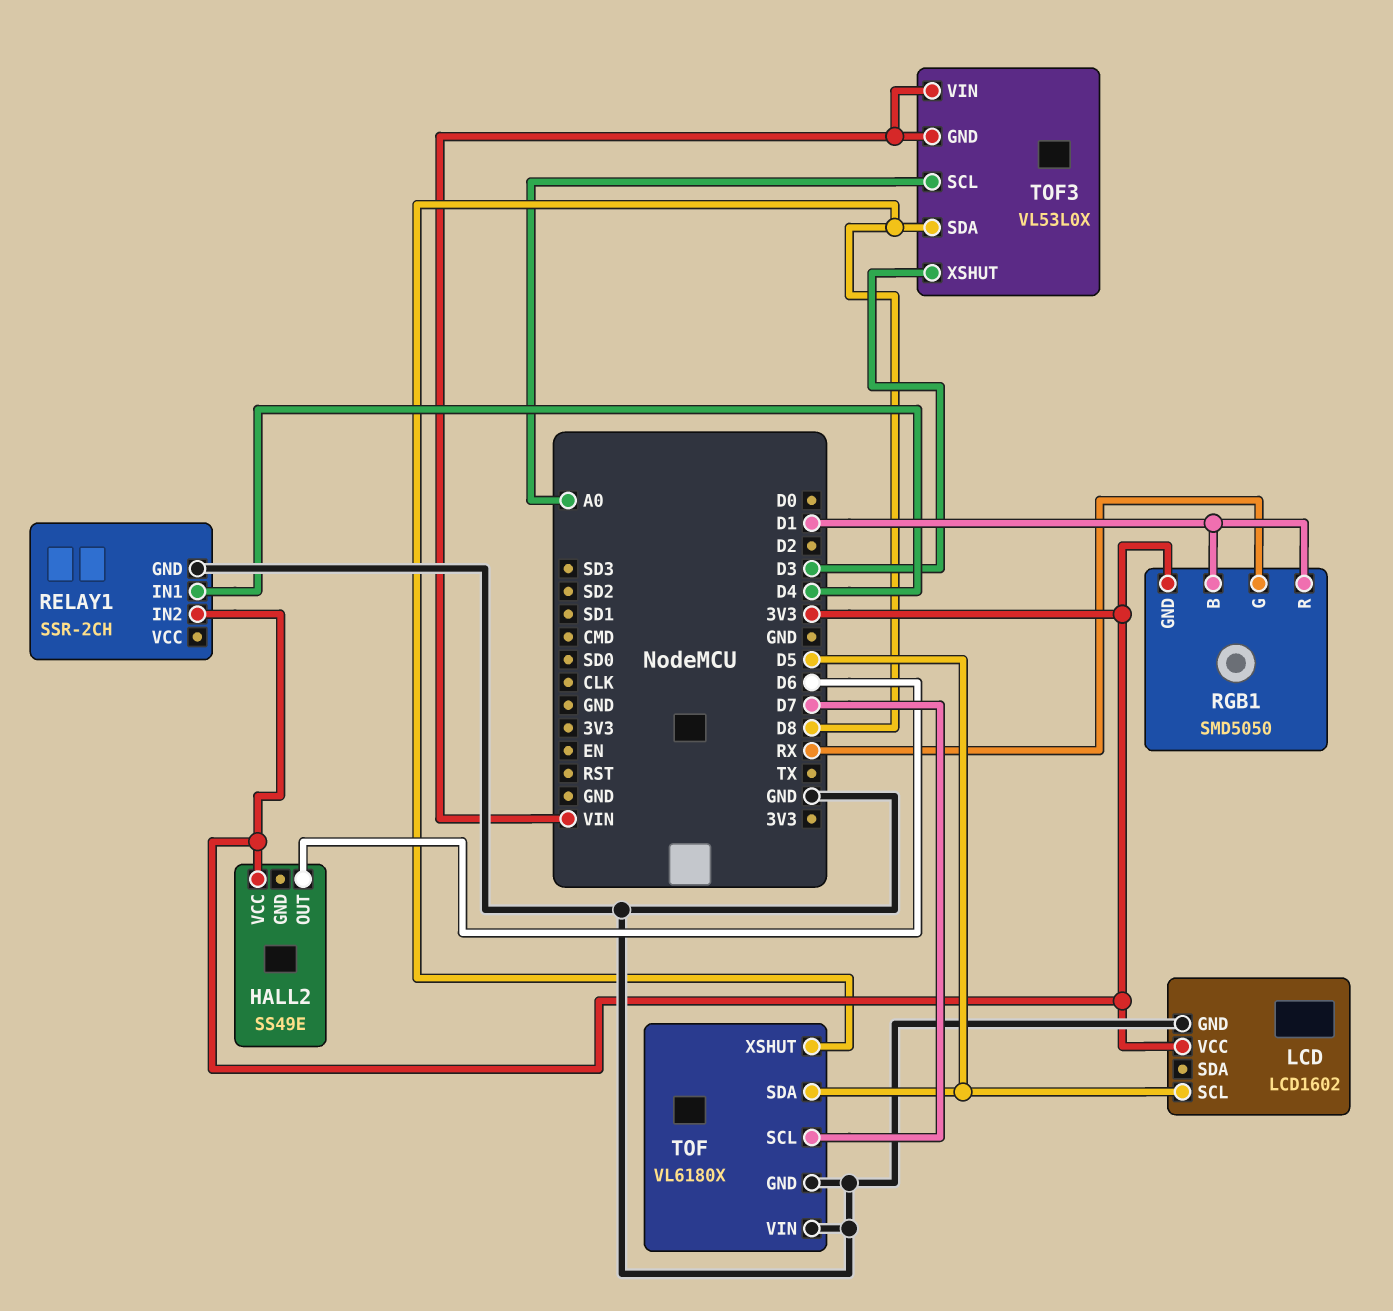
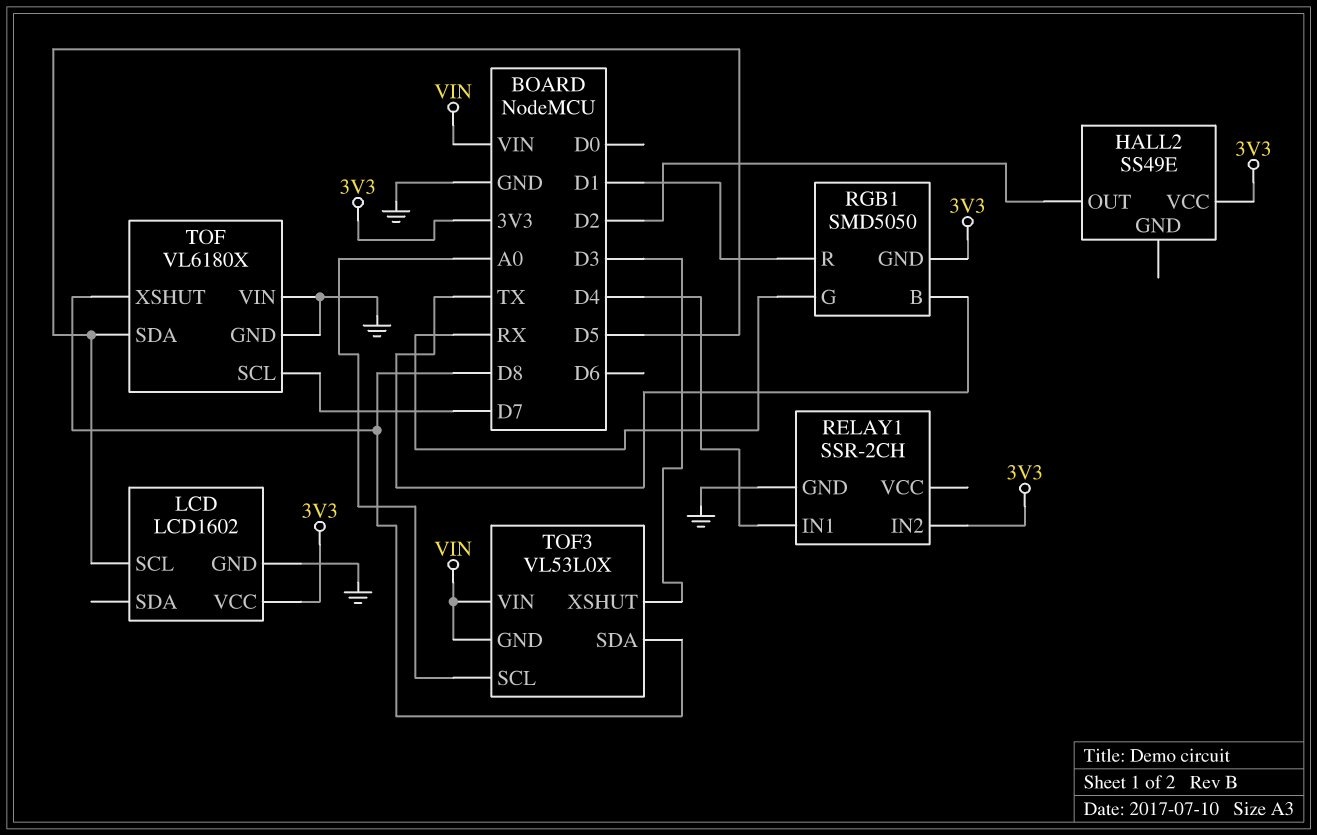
HALL2 pin OUT: D6 -> D2
RGB1 pin B: D1 -> TX

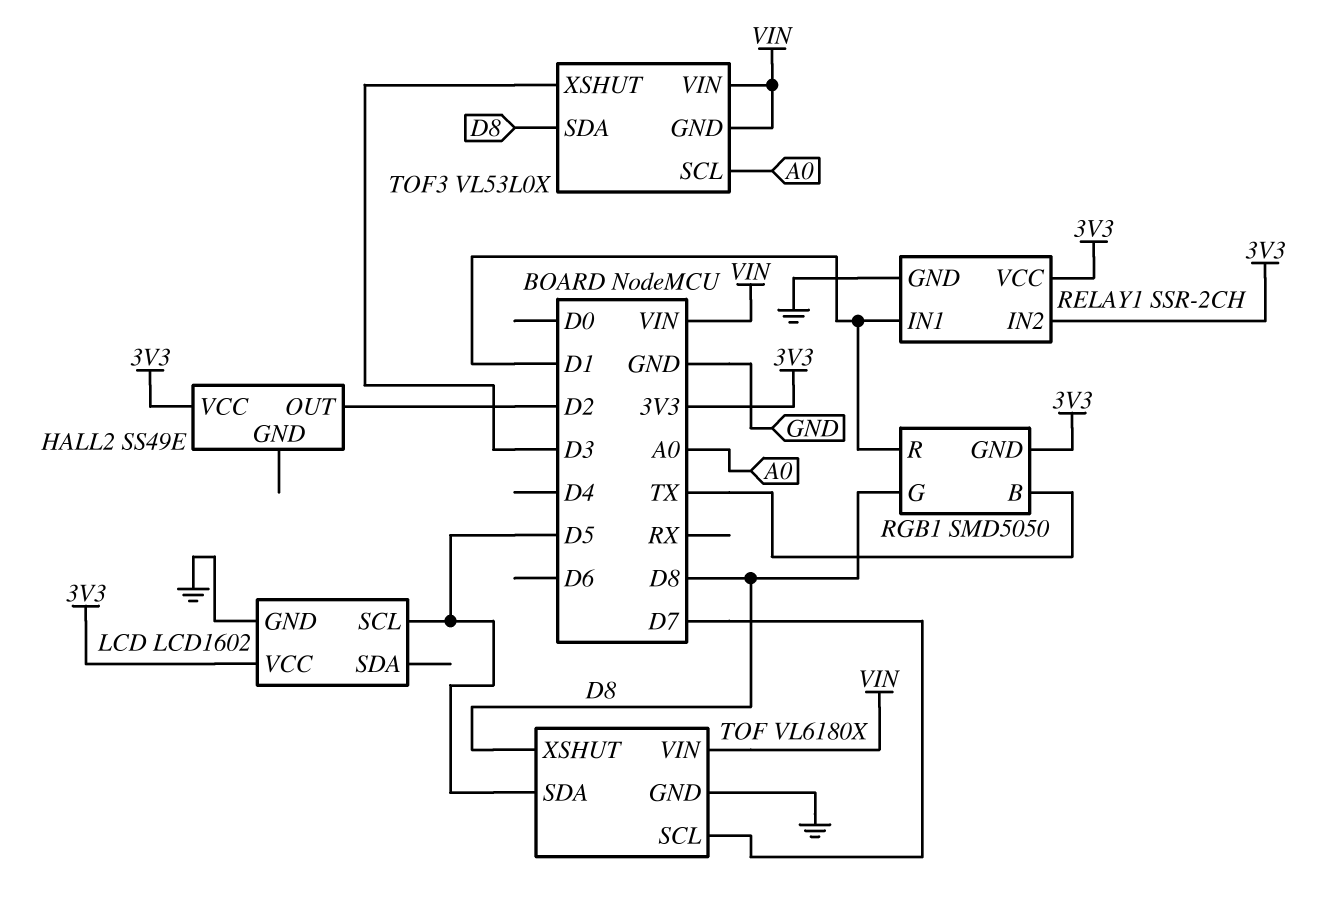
RELAY1 pin IN1: D4 -> D1
RELAY1 pin VCC: none -> 3V3
RGB1 pin G: RX -> D8
TOF pin VIN: GND -> VIN

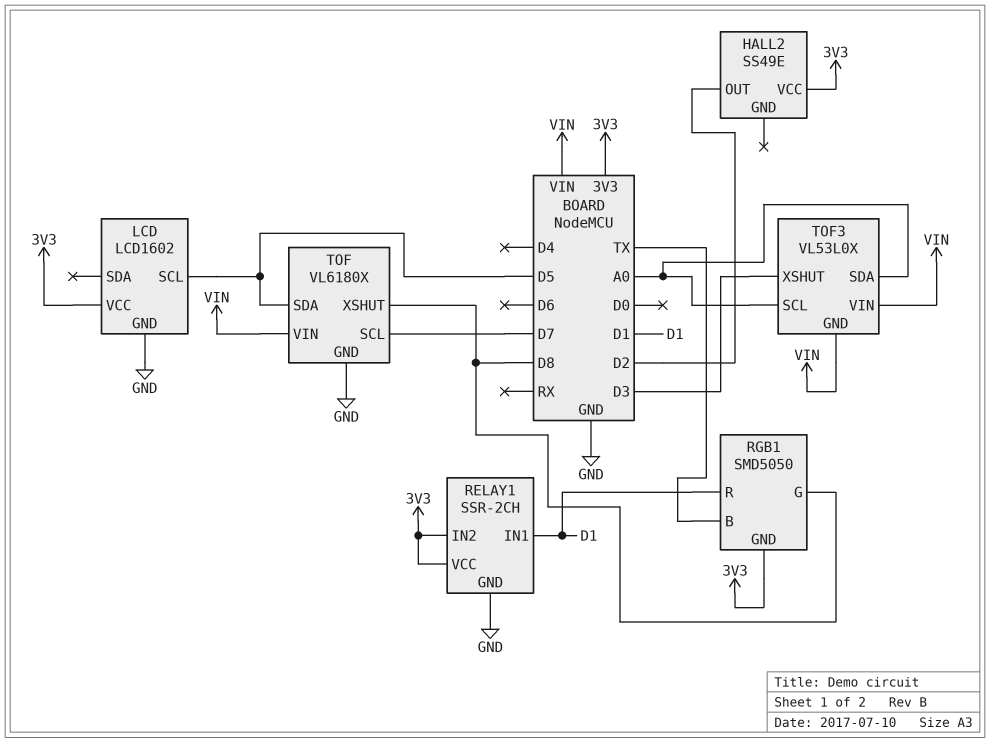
TOF3 pin SDA: D8 -> A0

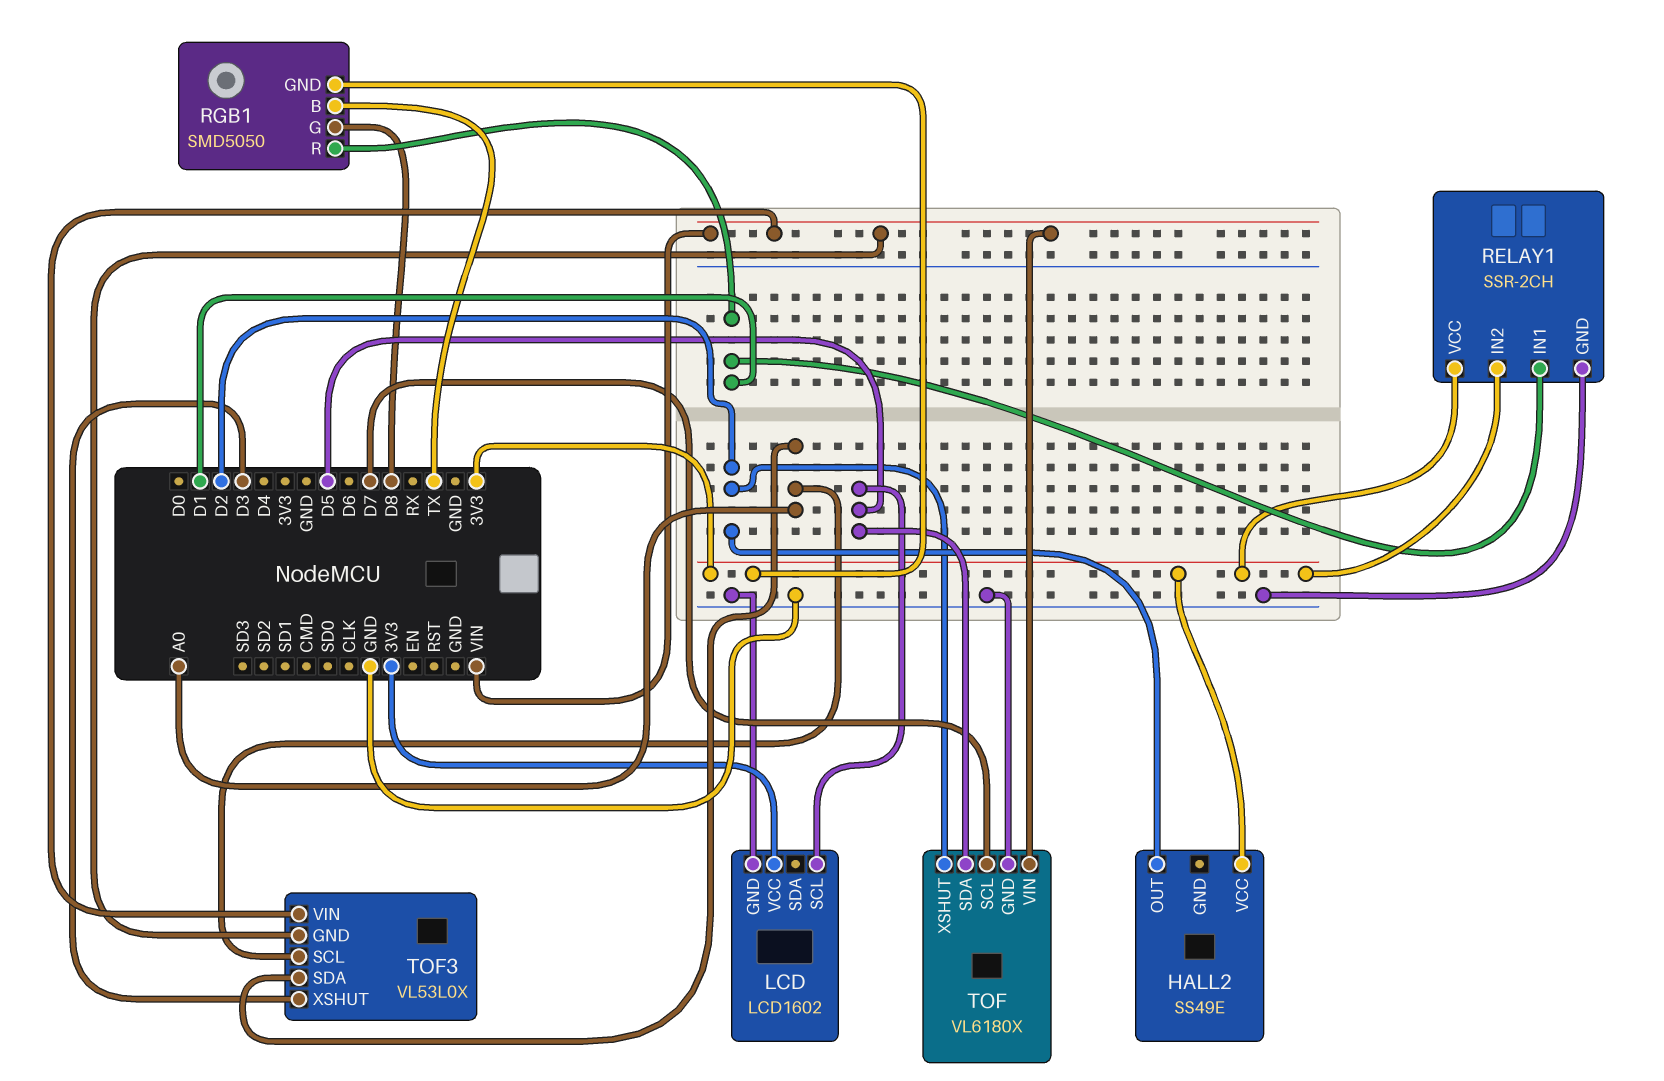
TOF pin XSHUT: D8 -> D2

